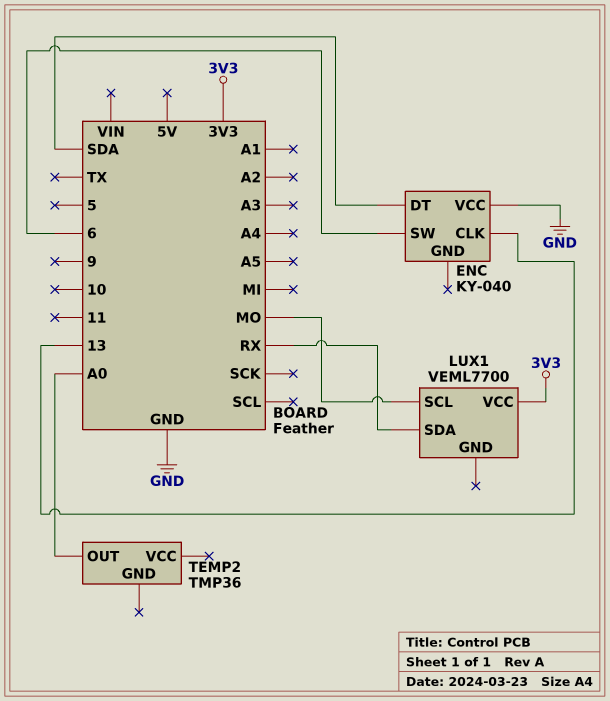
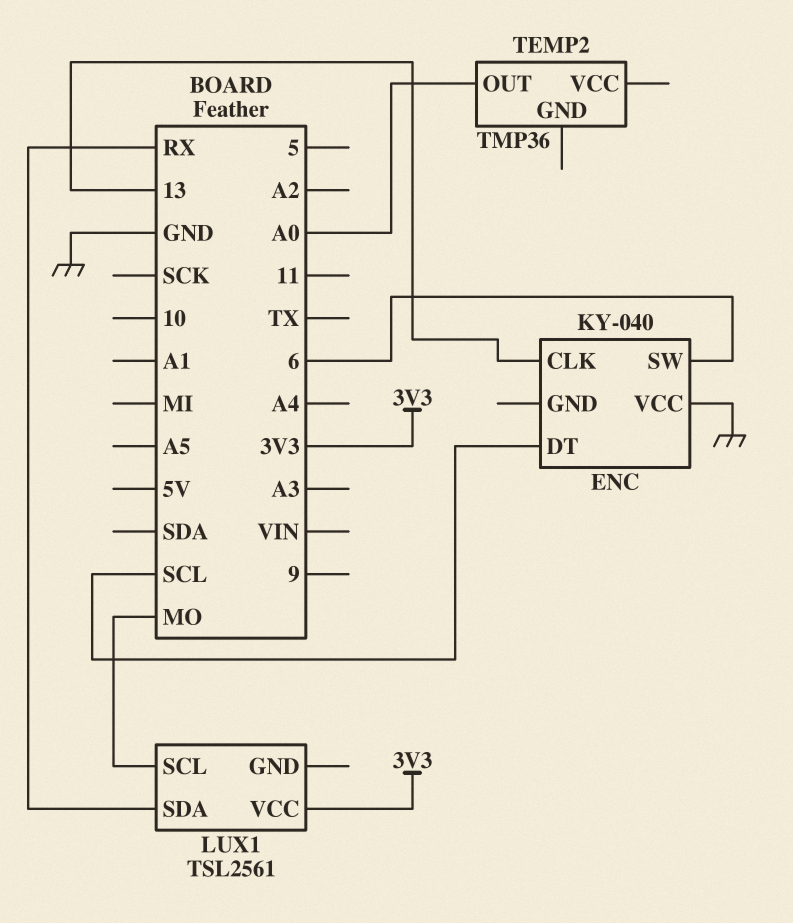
ENC pin DT: SDA -> SCL
LUX1: VEML7700 -> TSL2561

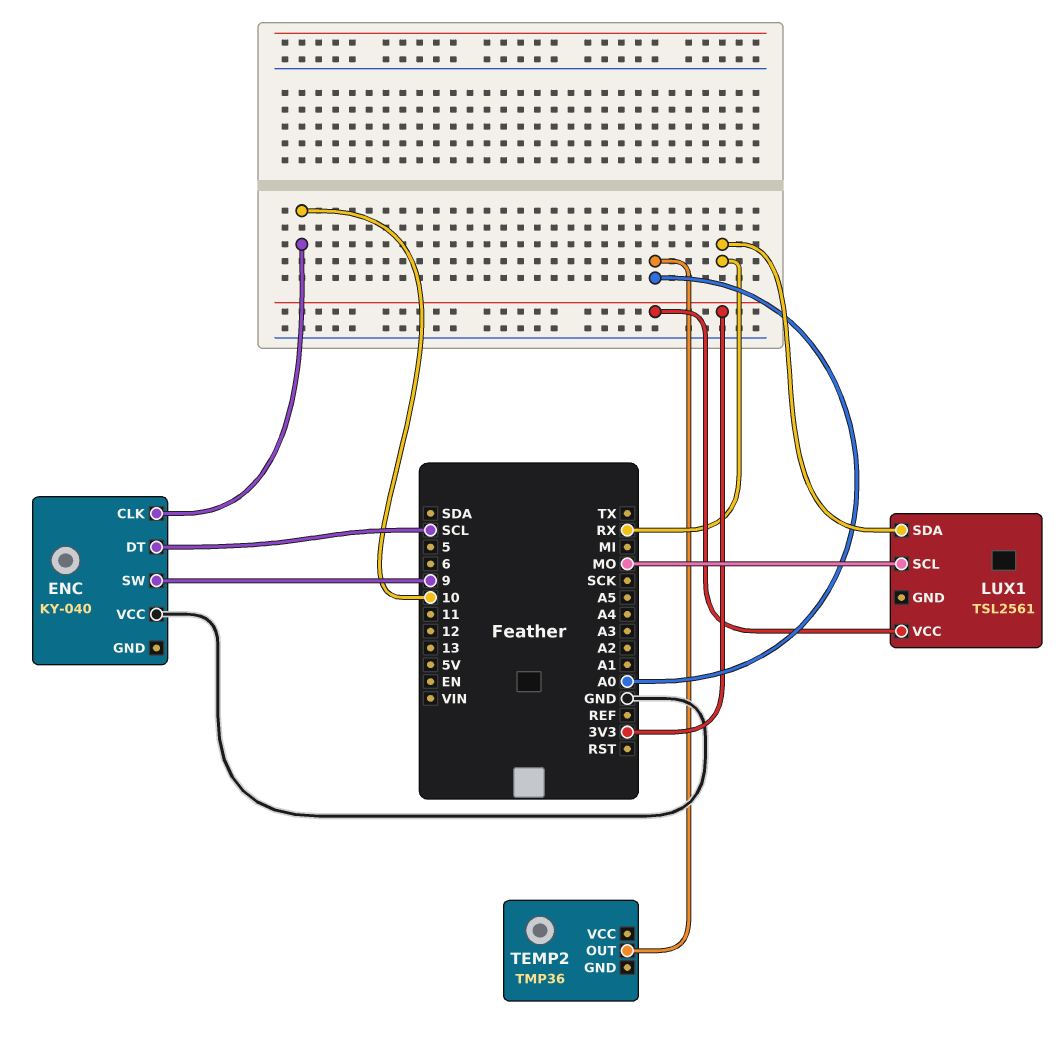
ENC pin CLK: 13 -> 10
ENC pin SW: 6 -> 9

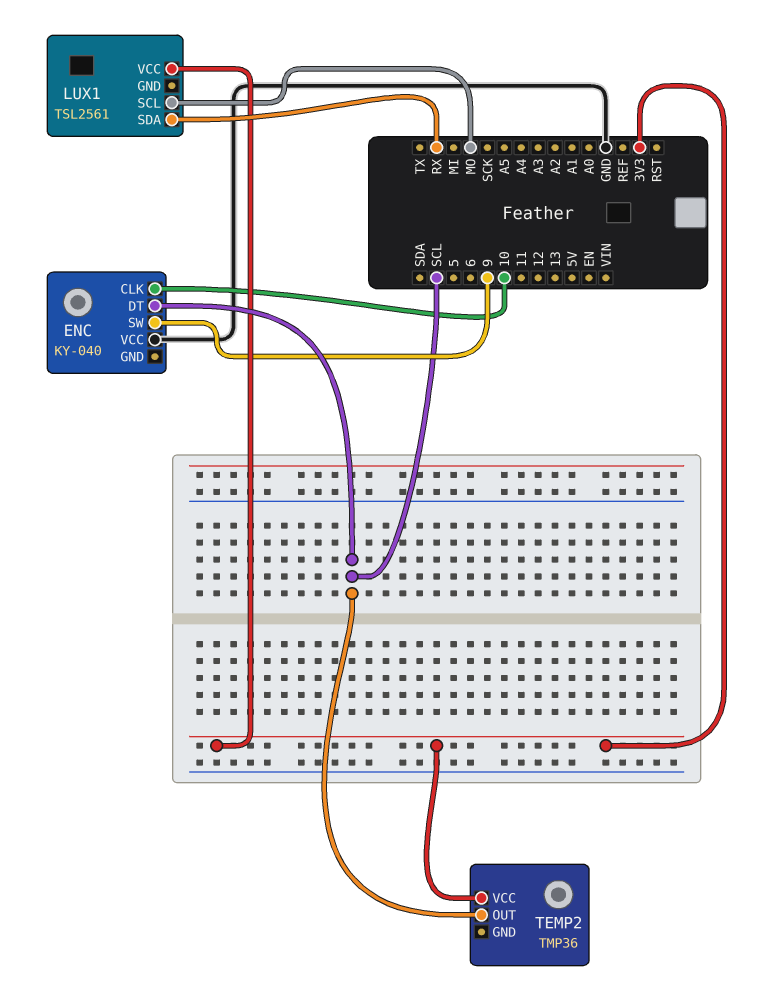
TEMP2 pin OUT: A0 -> SCL
TEMP2 pin VCC: none -> 3V3

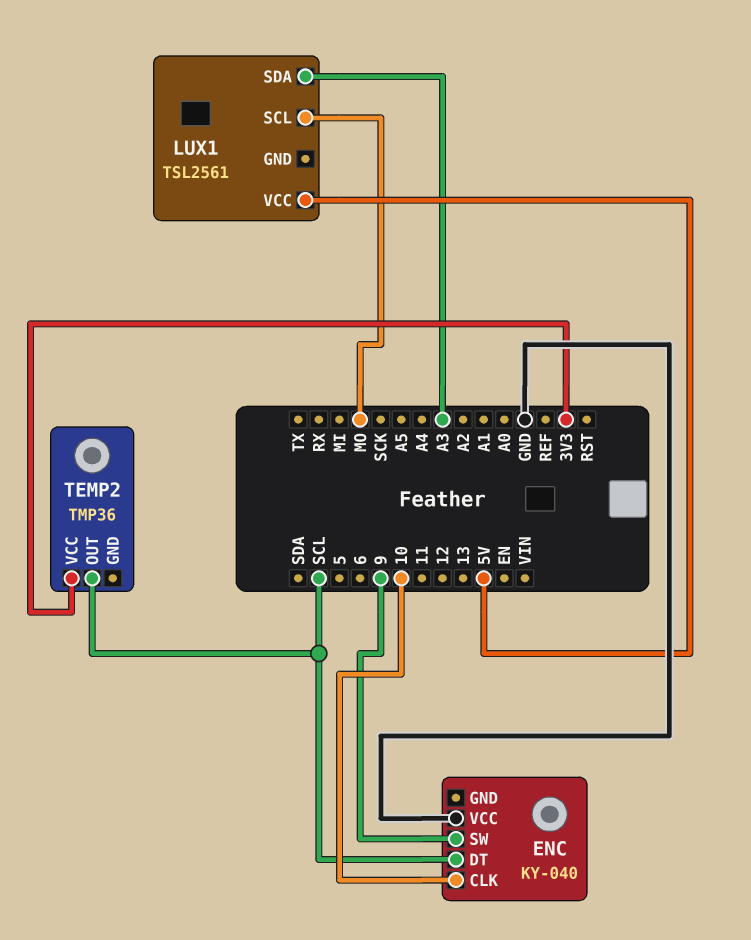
LUX1 pin SDA: RX -> A3
LUX1 pin VCC: 3V3 -> 5V

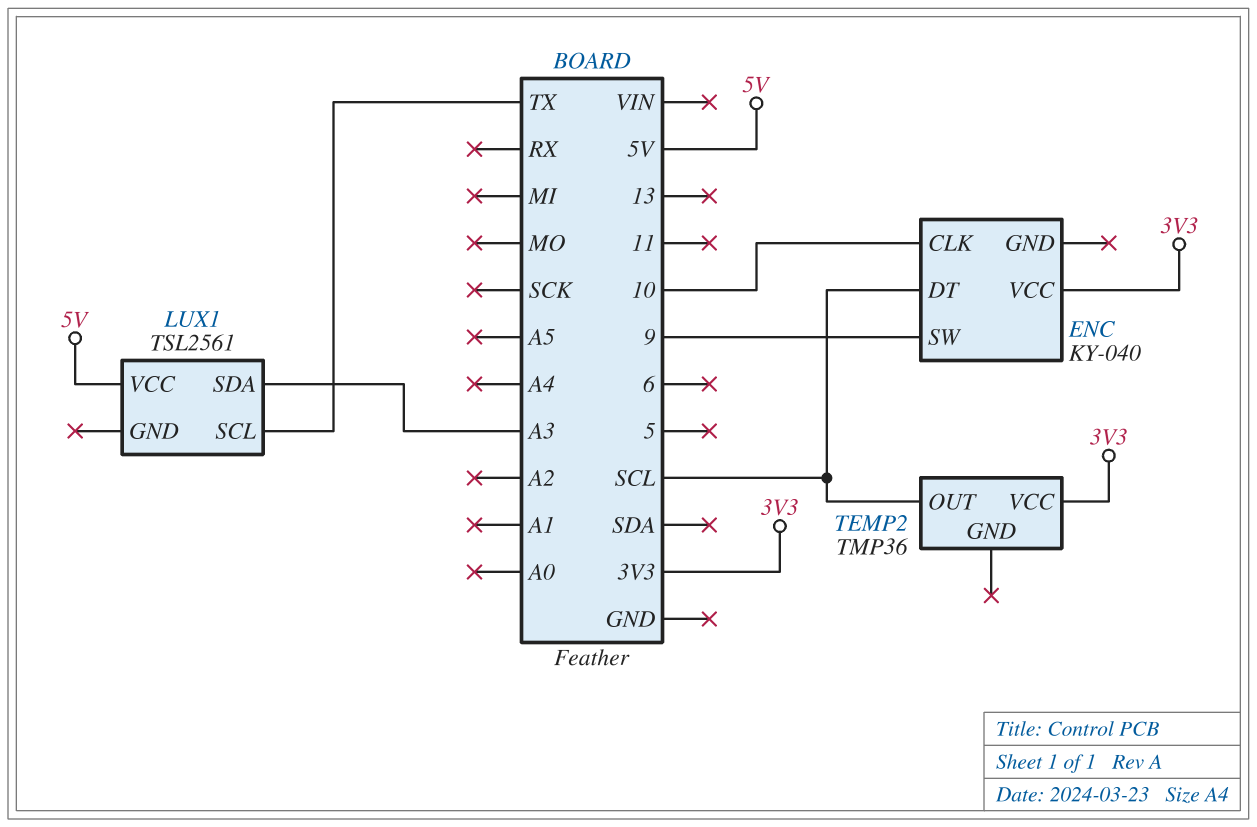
ENC pin VCC: GND -> 3V3
LUX1 pin SCL: MO -> TX

